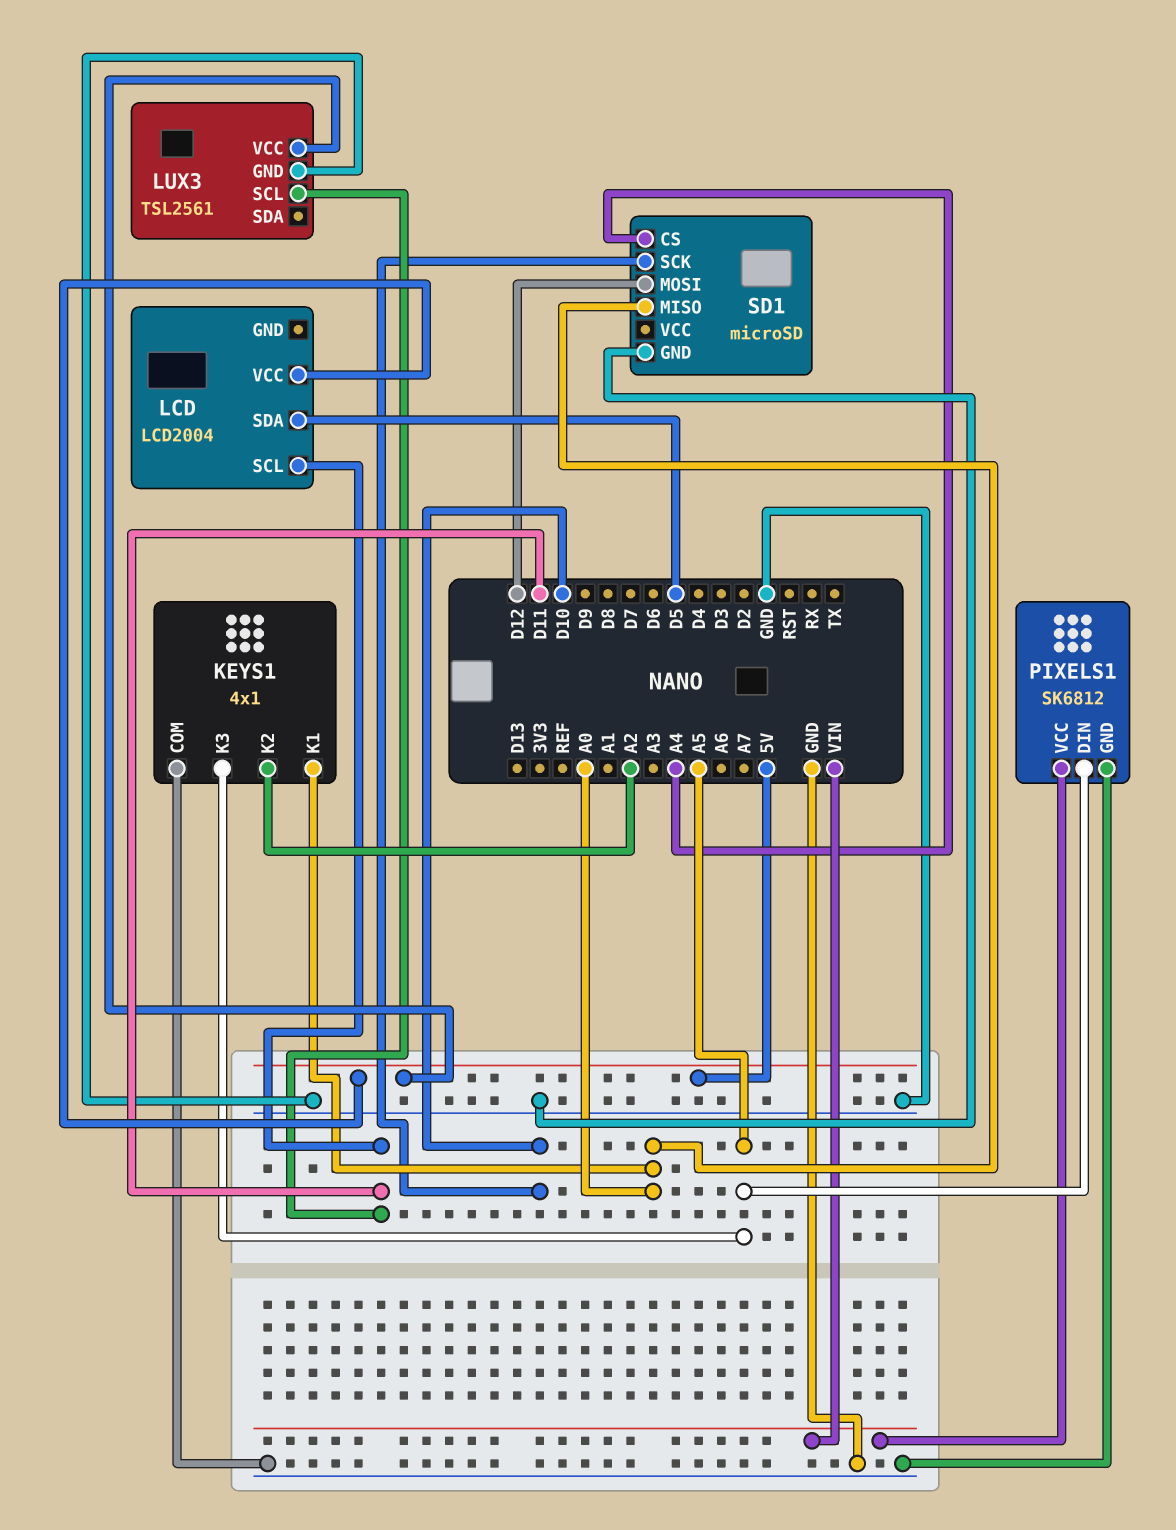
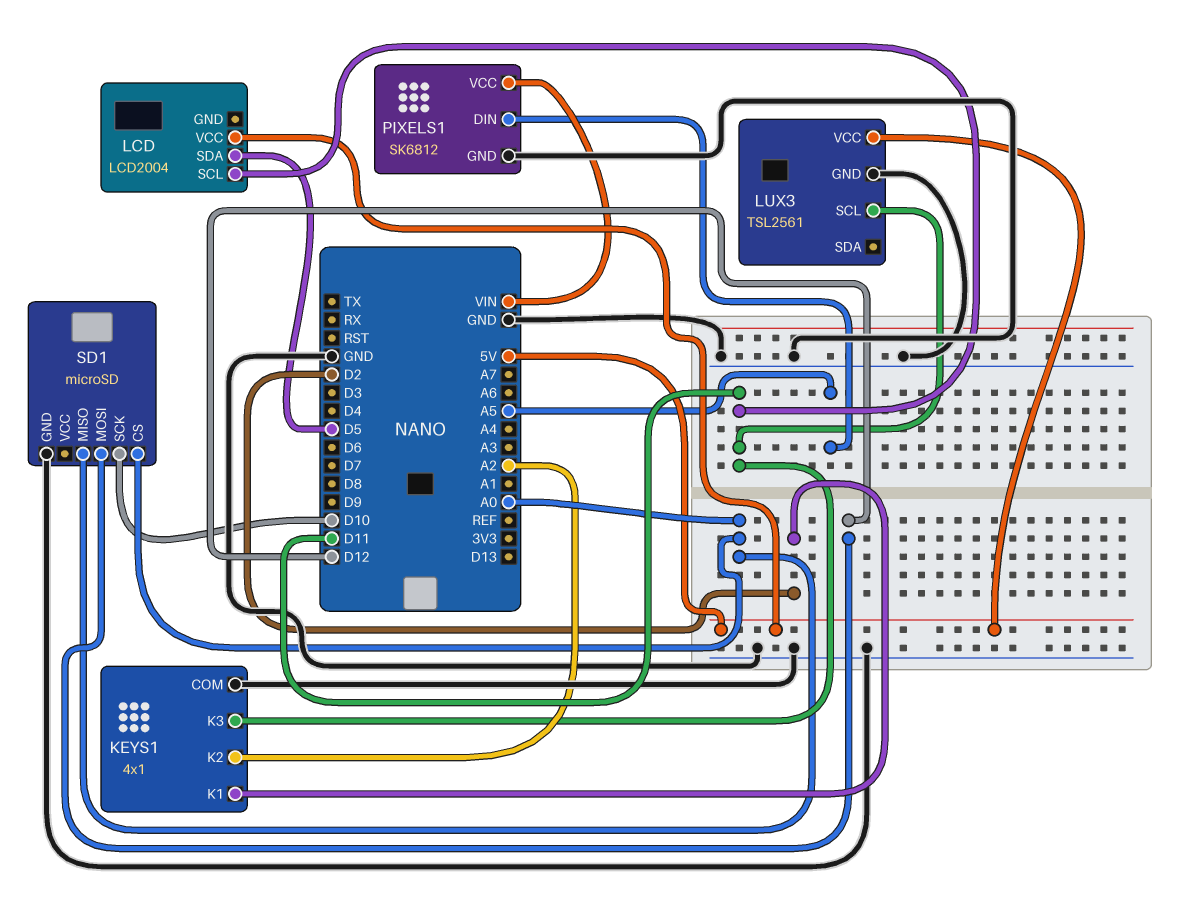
KEYS1 pin K1: A0 -> D2
KEYS1 pin K3: A5 -> D11
SD1 pin CS: A4 -> A0

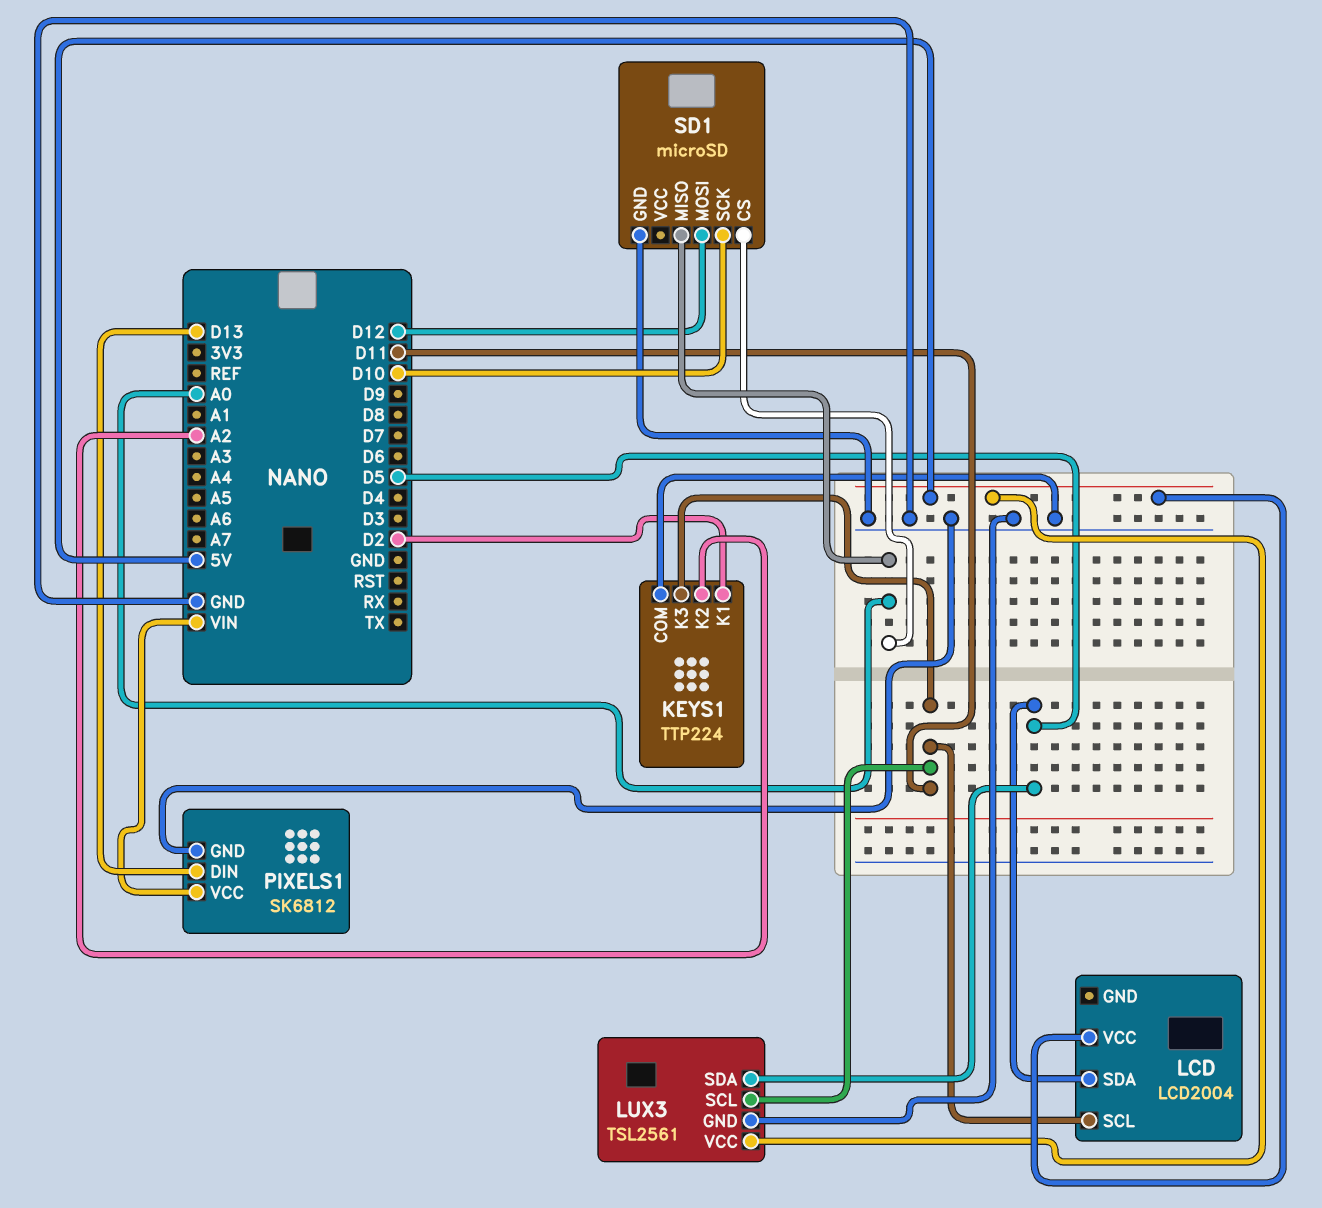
KEYS1: 4x1 -> TTP224
LUX3 pin SDA: none -> D5
PIXELS1 pin DIN: A5 -> D13

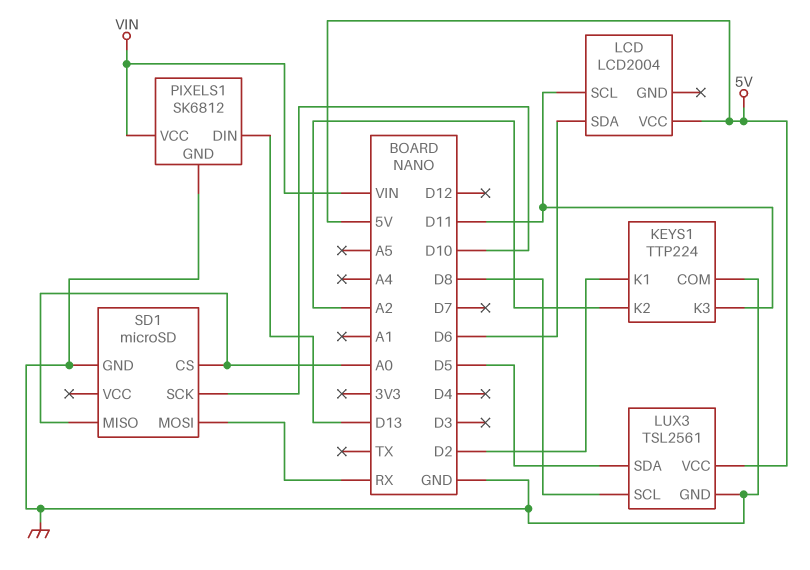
LCD pin SDA: D5 -> D6
LUX3 pin SCL: D11 -> D8
SD1 pin MOSI: D12 -> RX

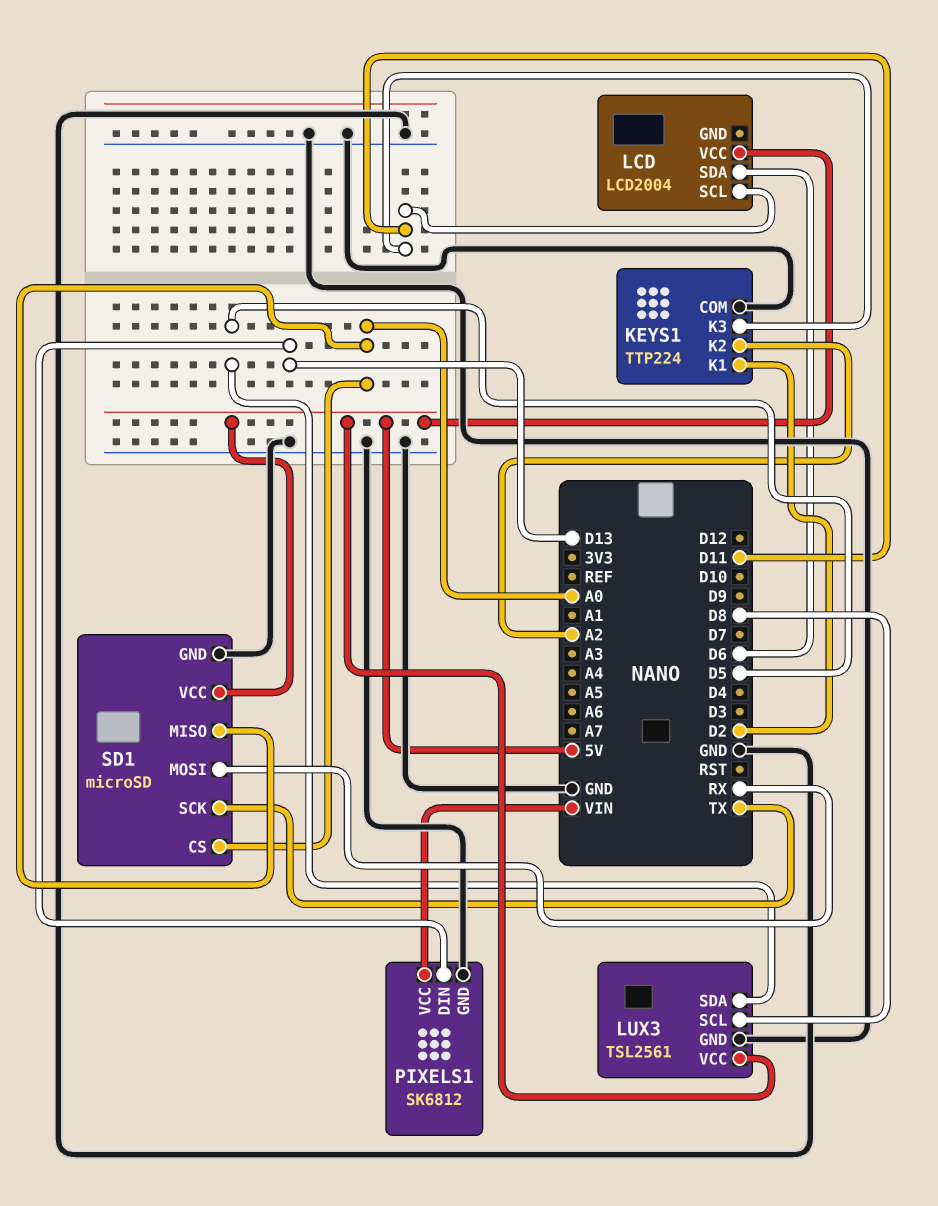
SD1 pin SCK: D10 -> TX
SD1 pin VCC: none -> 5V

